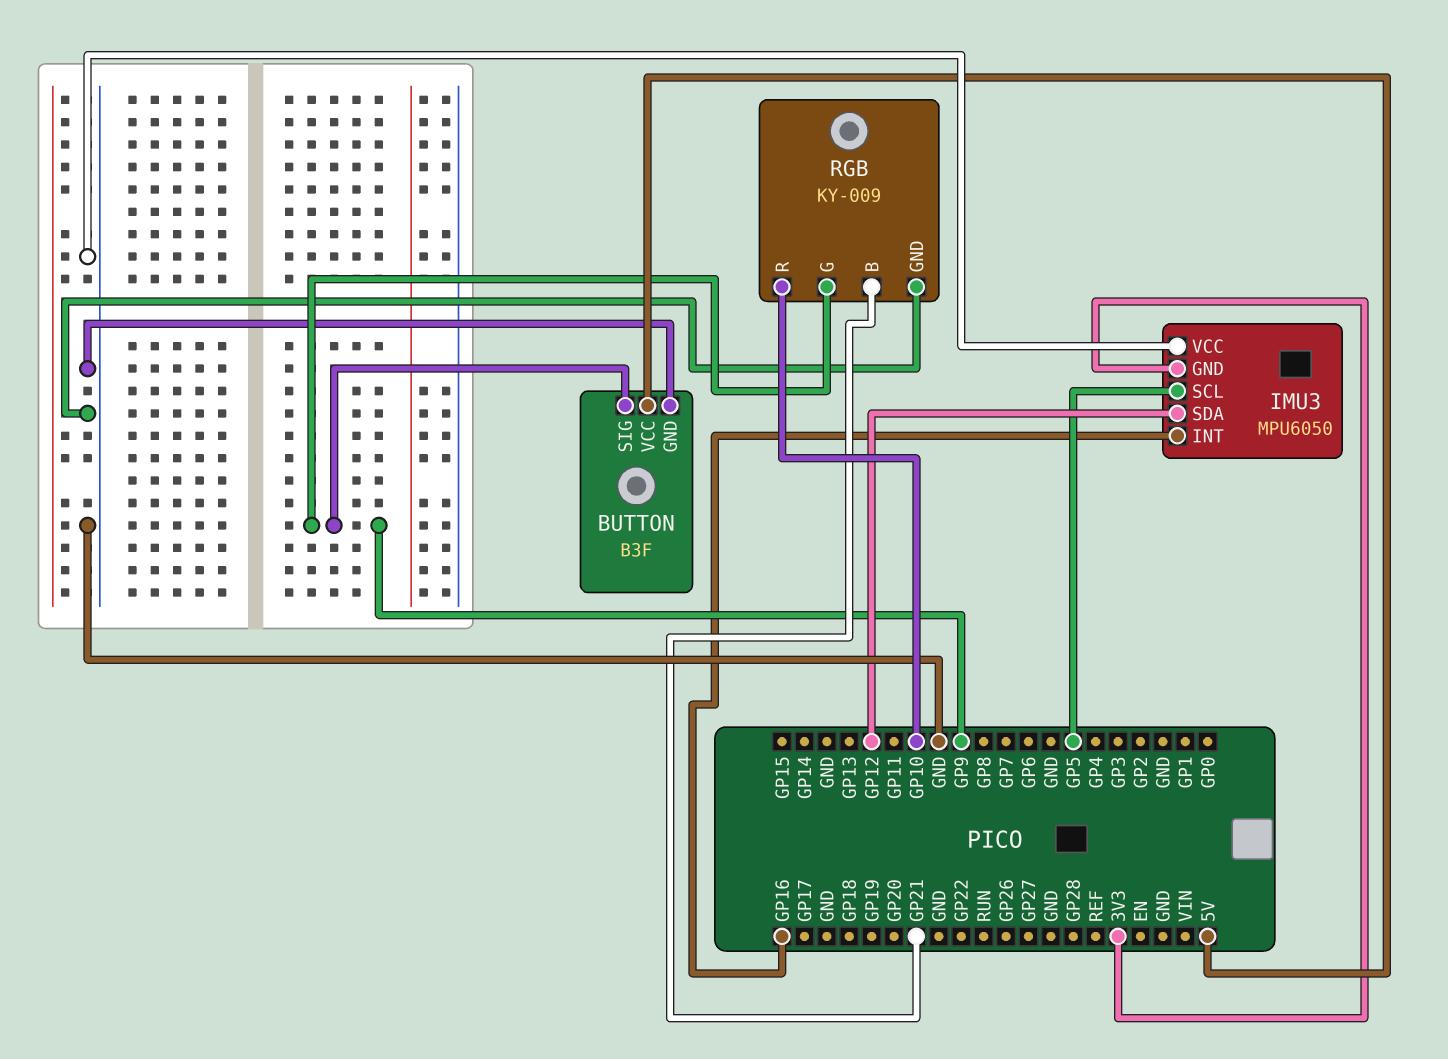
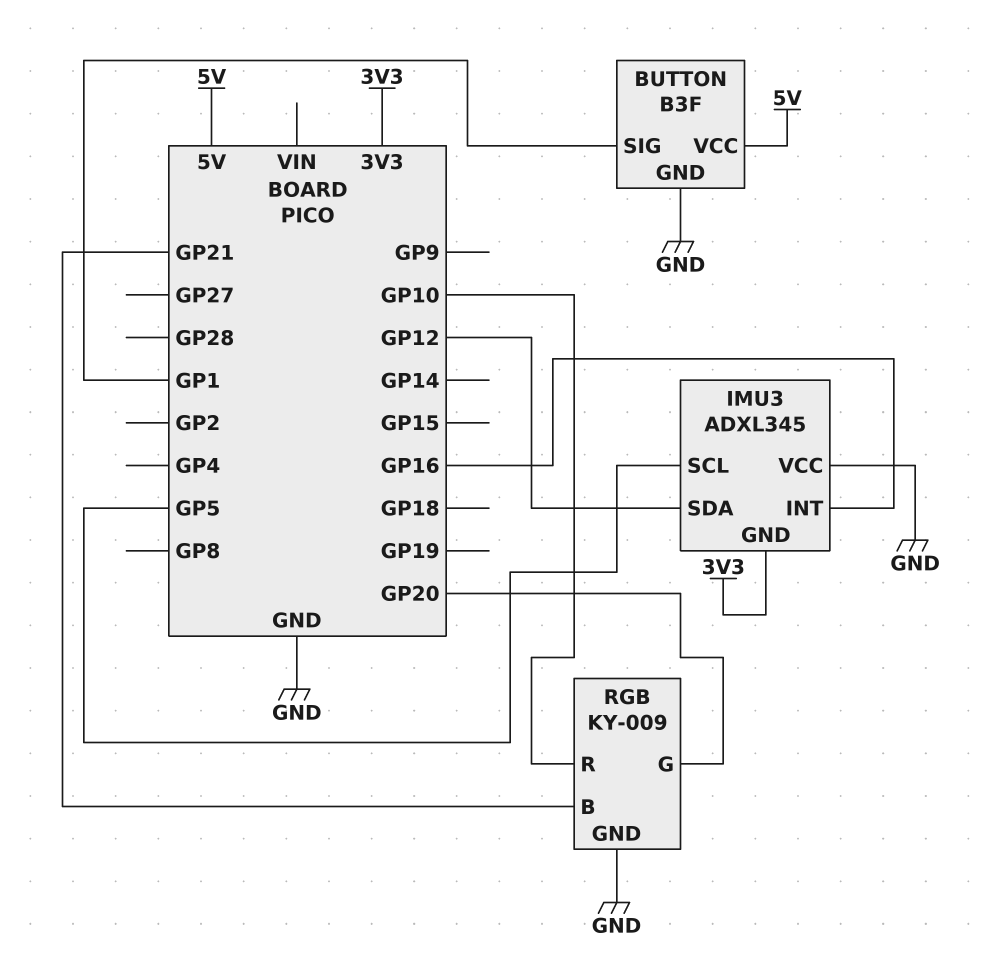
BUTTON pin SIG: GP9 -> GP1
IMU3: MPU6050 -> ADXL345
RGB pin G: GP9 -> GP20

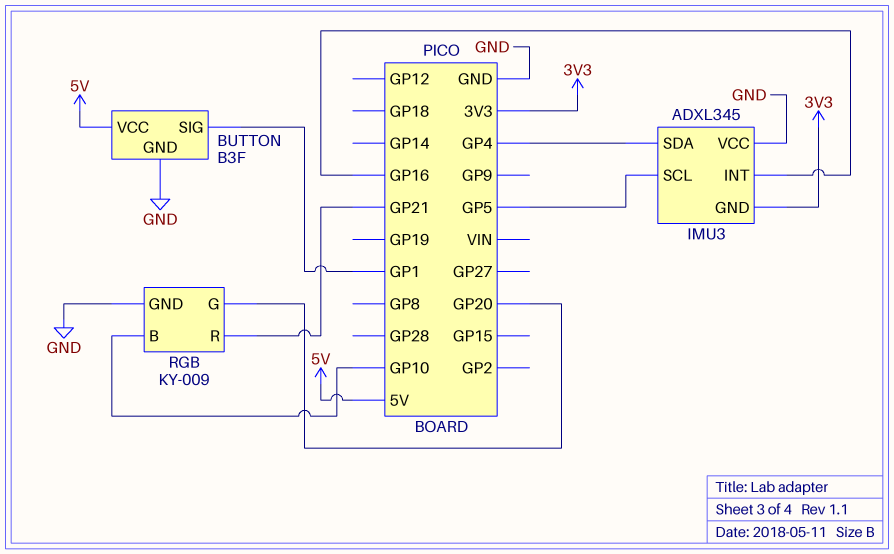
IMU3 pin SDA: GP12 -> GP4
RGB pin B: GP21 -> GP10
RGB pin R: GP10 -> GP21

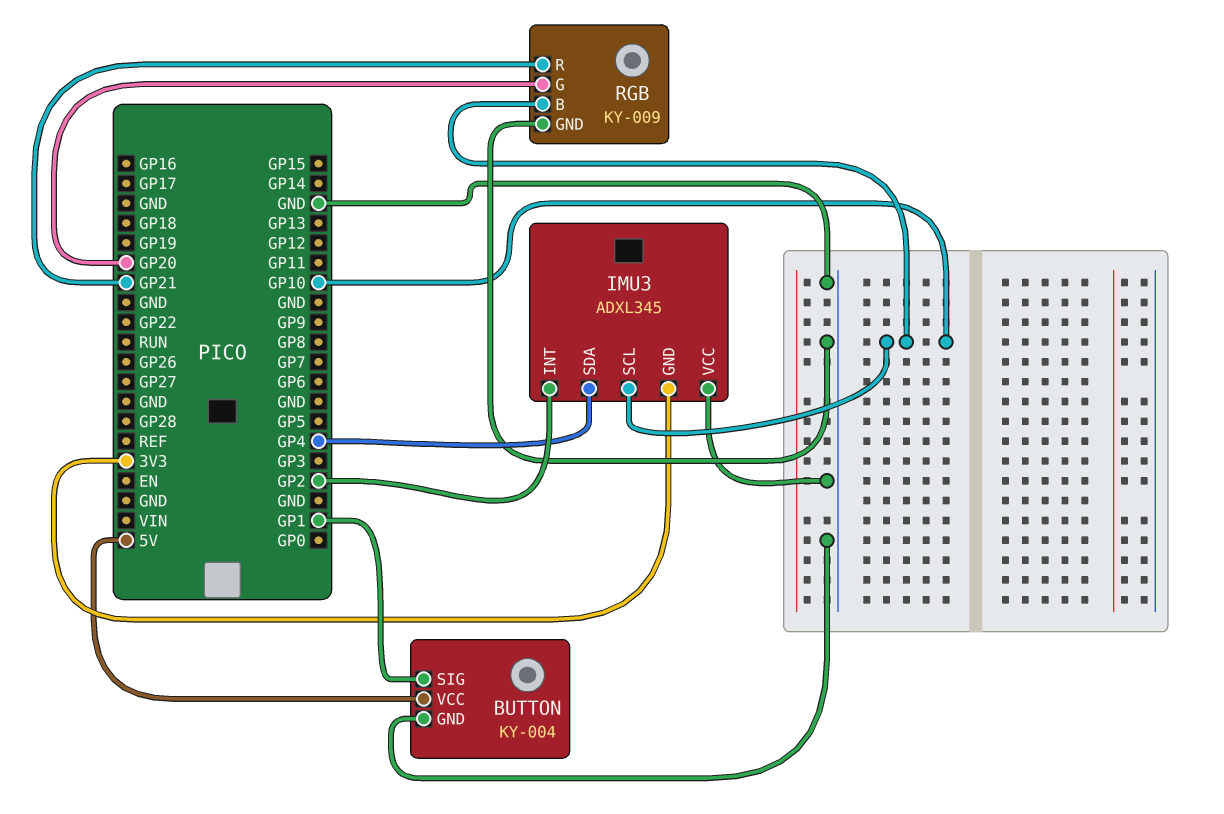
BUTTON: B3F -> KY-004
IMU3 pin INT: GP16 -> GP2
IMU3 pin SCL: GP5 -> GP10

